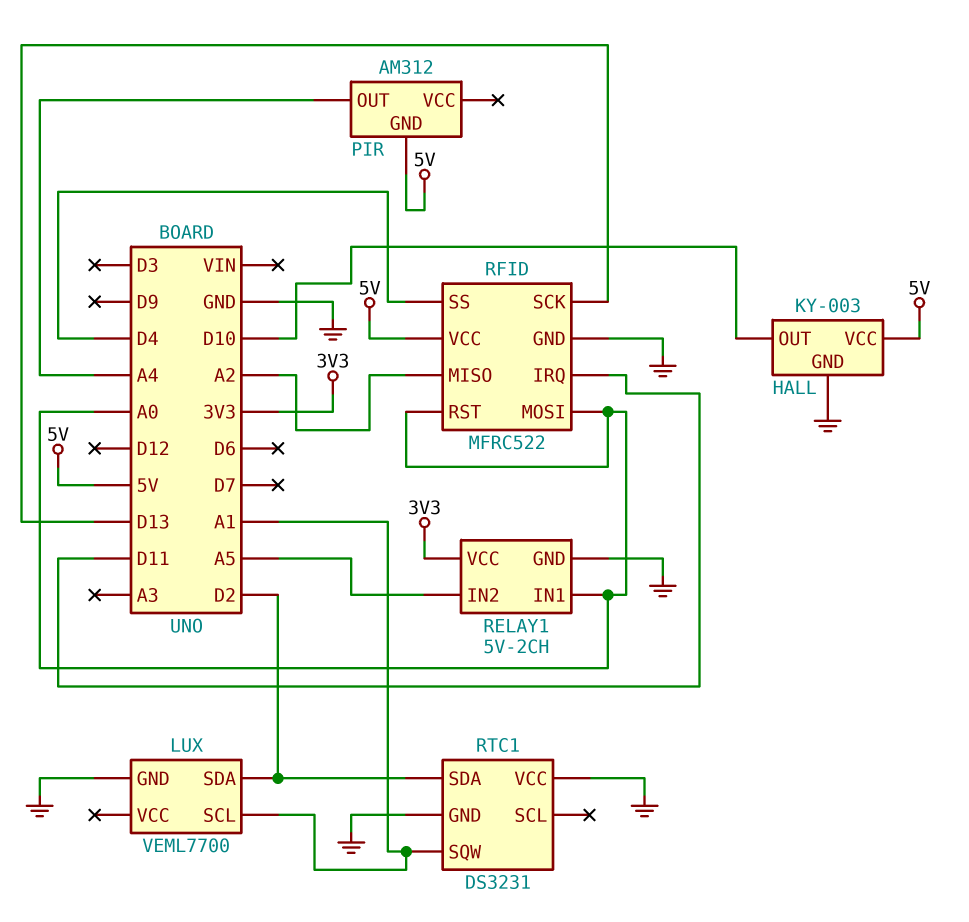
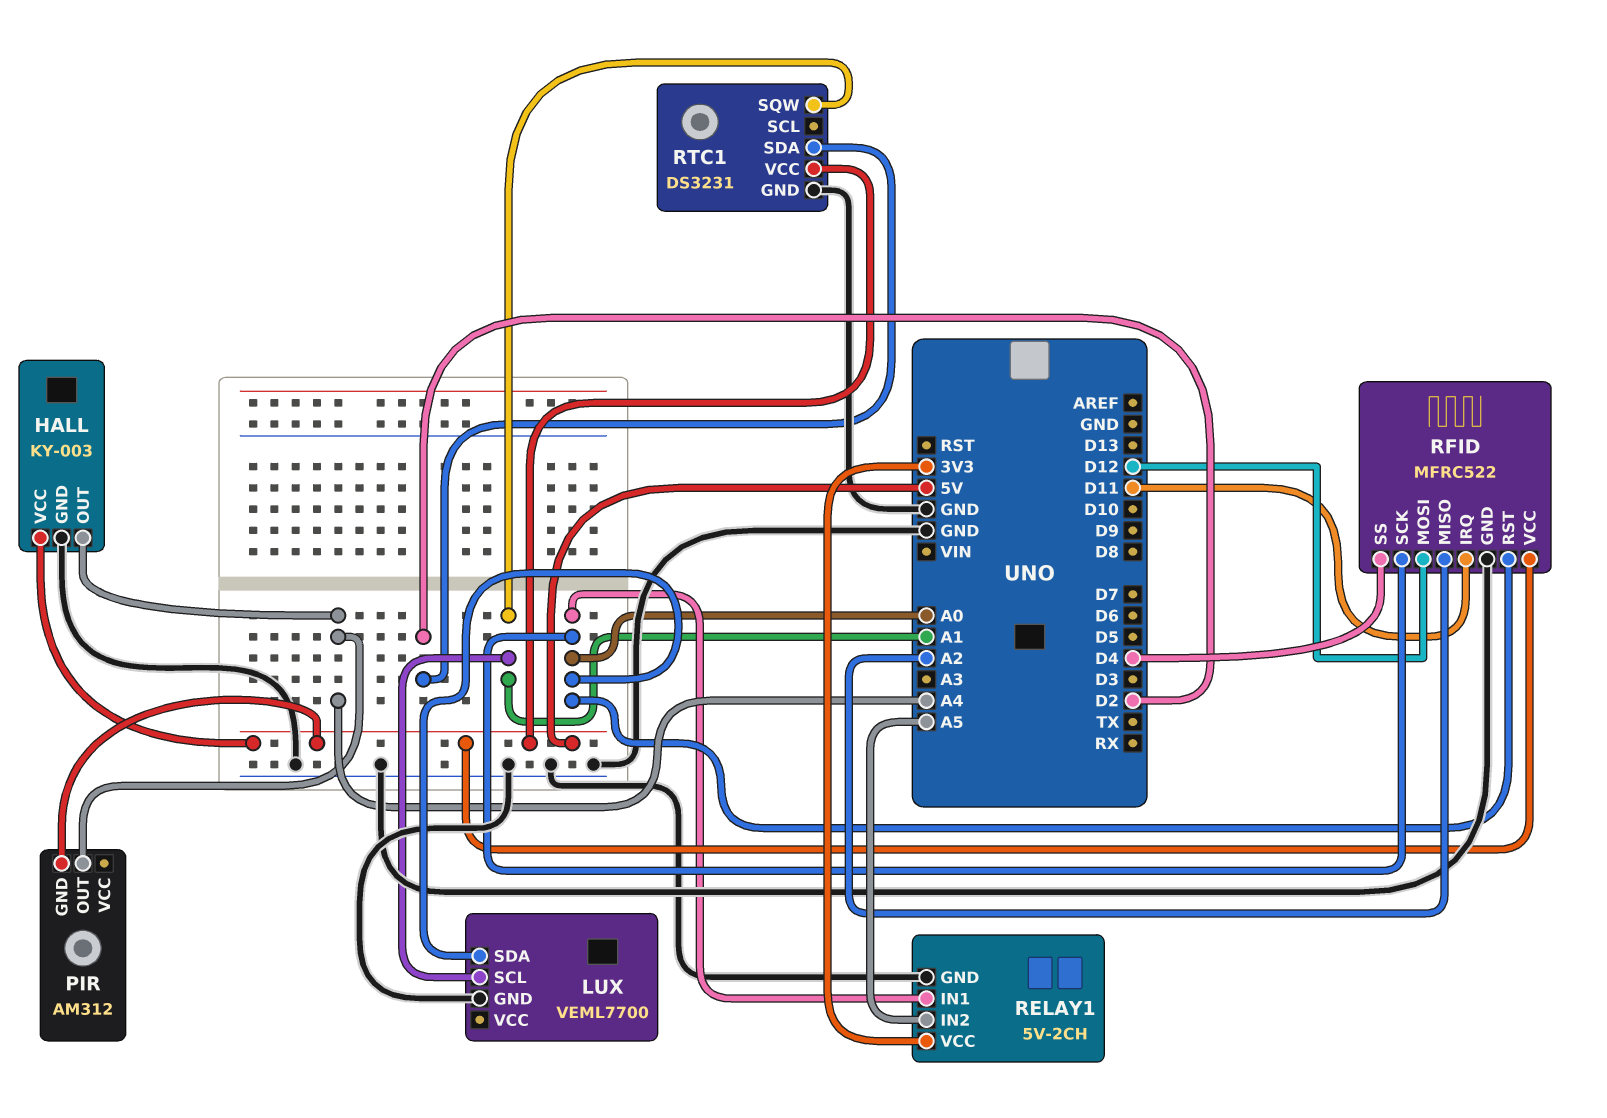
HALL pin OUT: D10 -> A4
LUX pin SDA: D2 -> A0
RFID pin MOSI: A0 -> D12
RFID pin SCK: D13 -> A0
RTC1 pin VCC: GND -> 5V

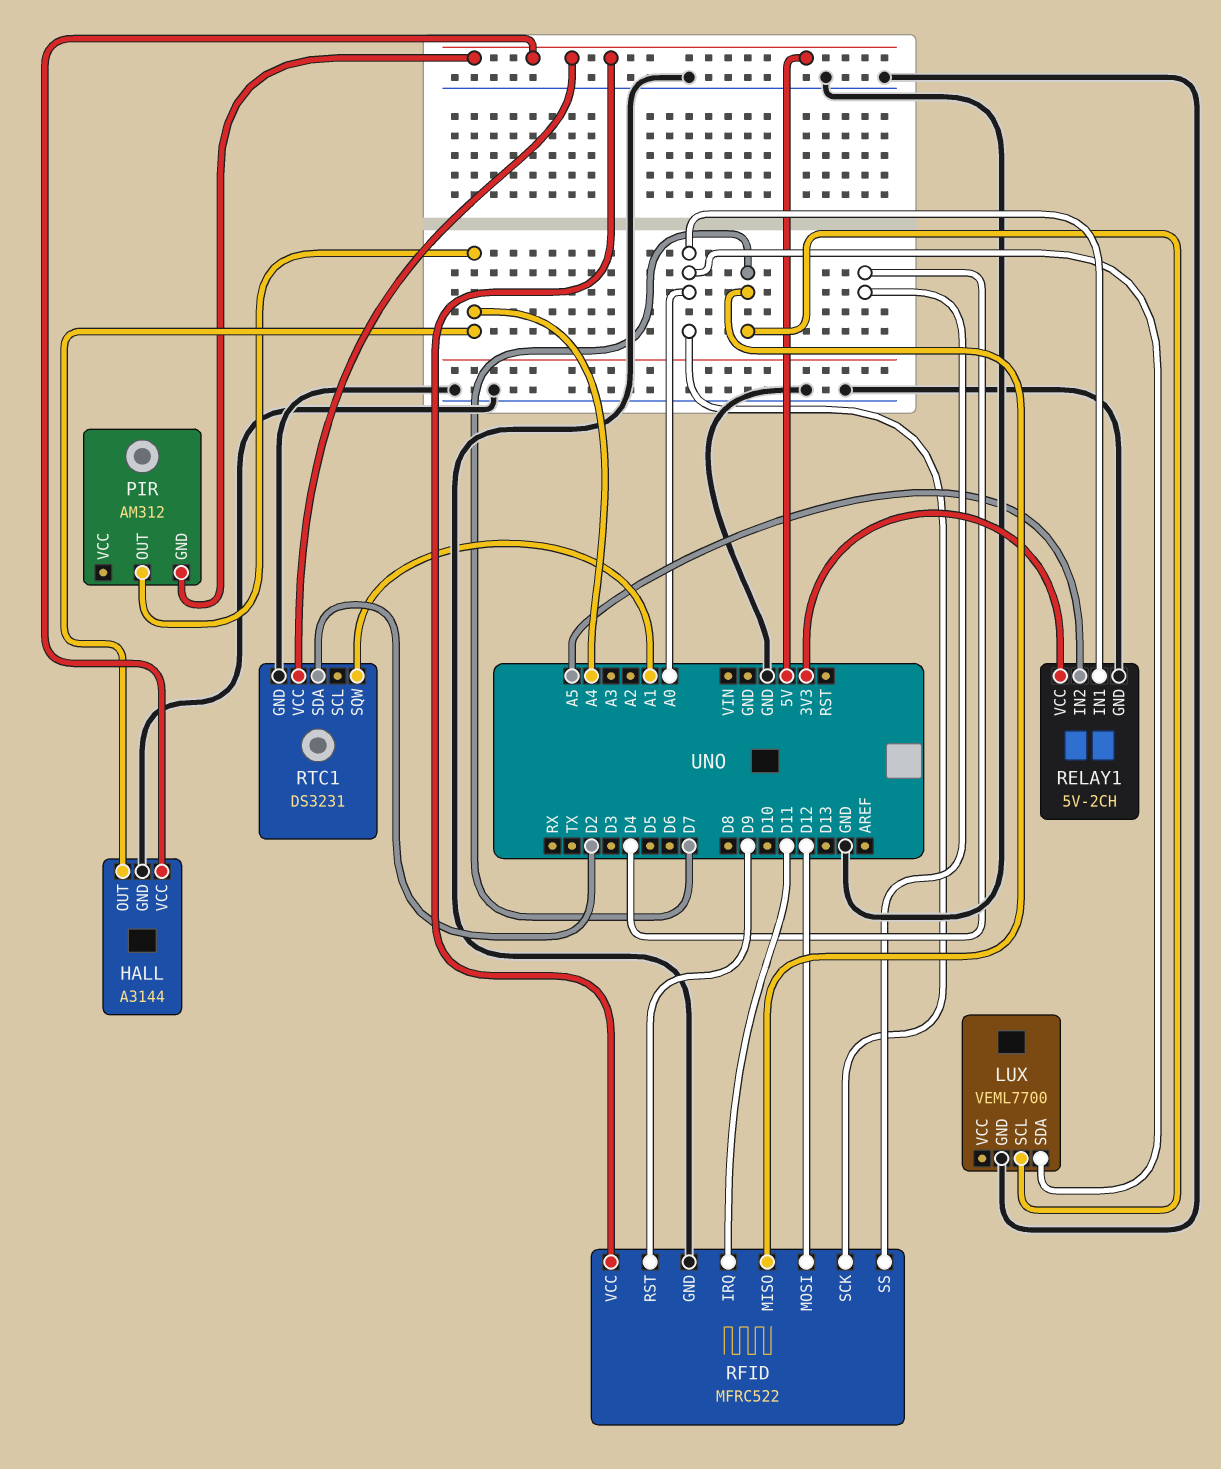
HALL: KY-003 -> A3144
LUX pin SCL: A1 -> D7
RFID pin MISO: A2 -> D7
RFID pin RST: A0 -> D9

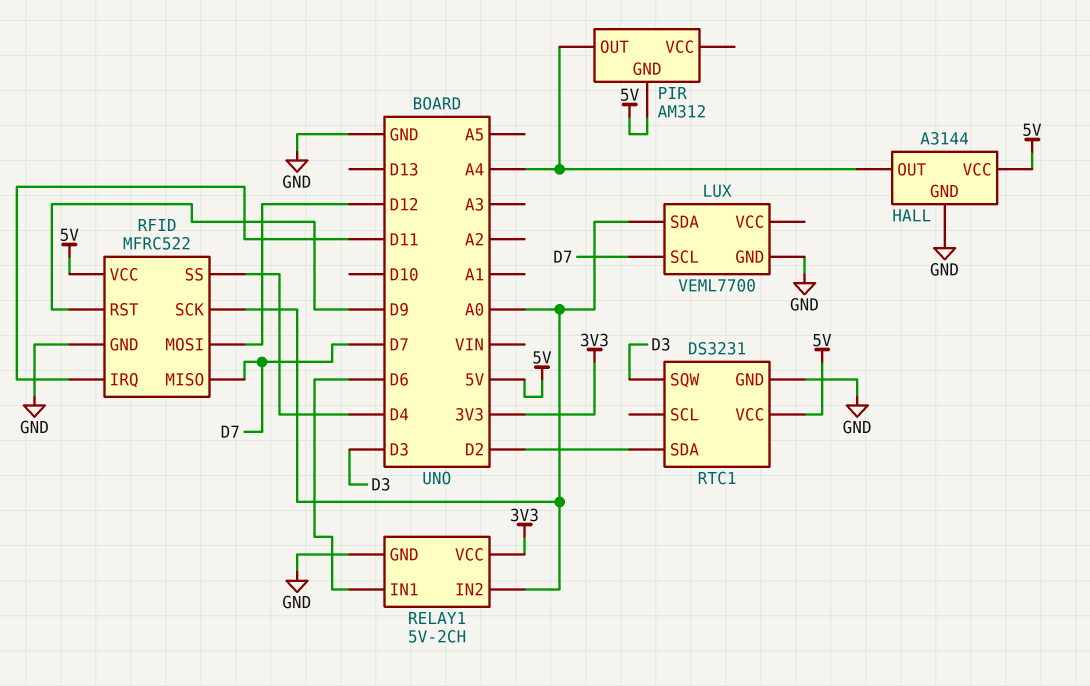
RELAY1 pin IN1: A0 -> D6
RELAY1 pin IN2: A5 -> A0
RTC1 pin SQW: A1 -> D3

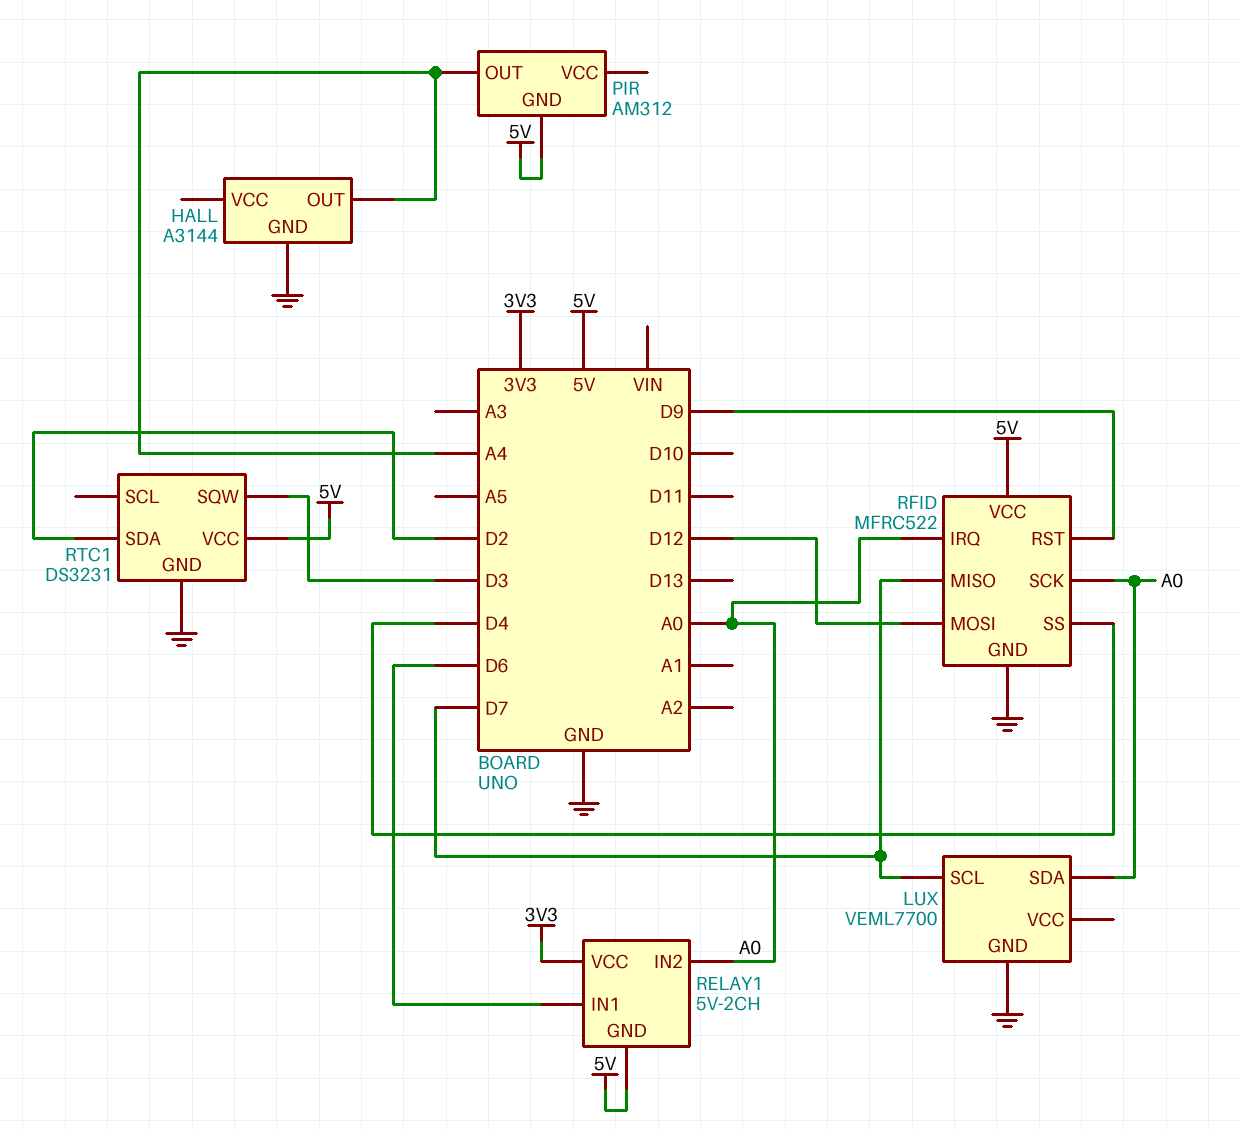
HALL pin VCC: 5V -> none
RELAY1 pin GND: GND -> 5V
RFID pin IRQ: D11 -> A0

